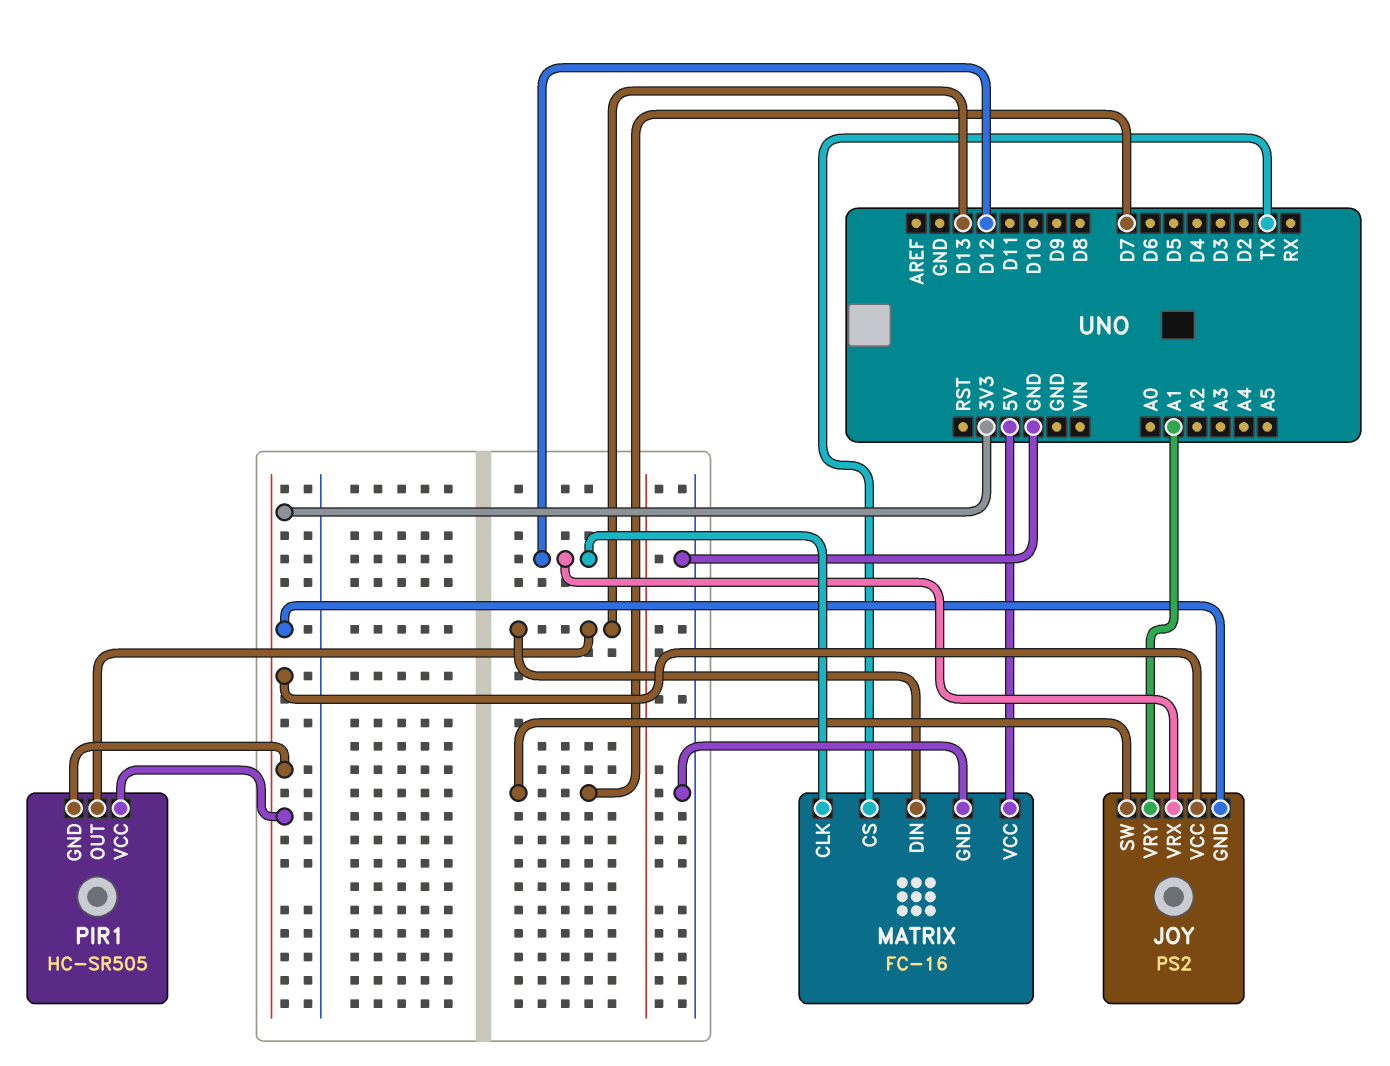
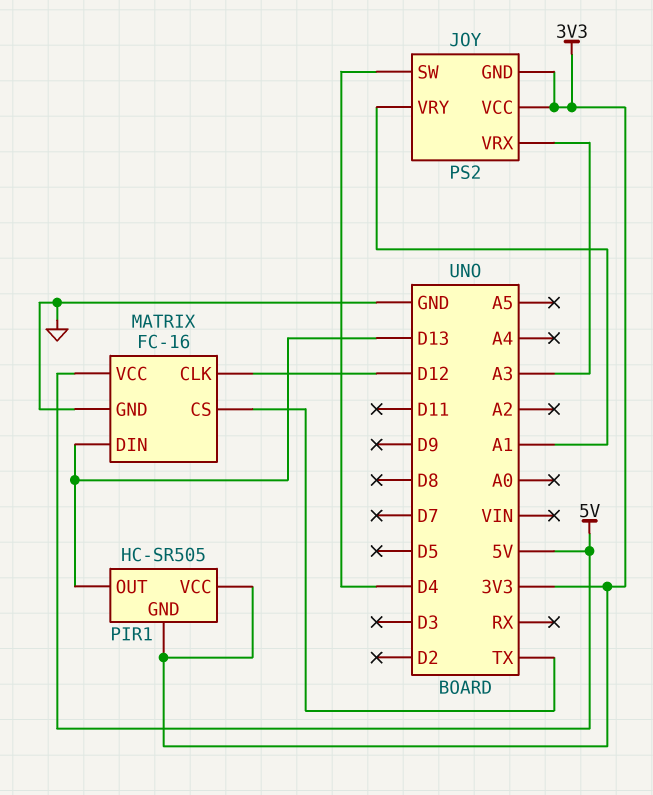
JOY pin SW: D7 -> D4
JOY pin VRX: D12 -> A3

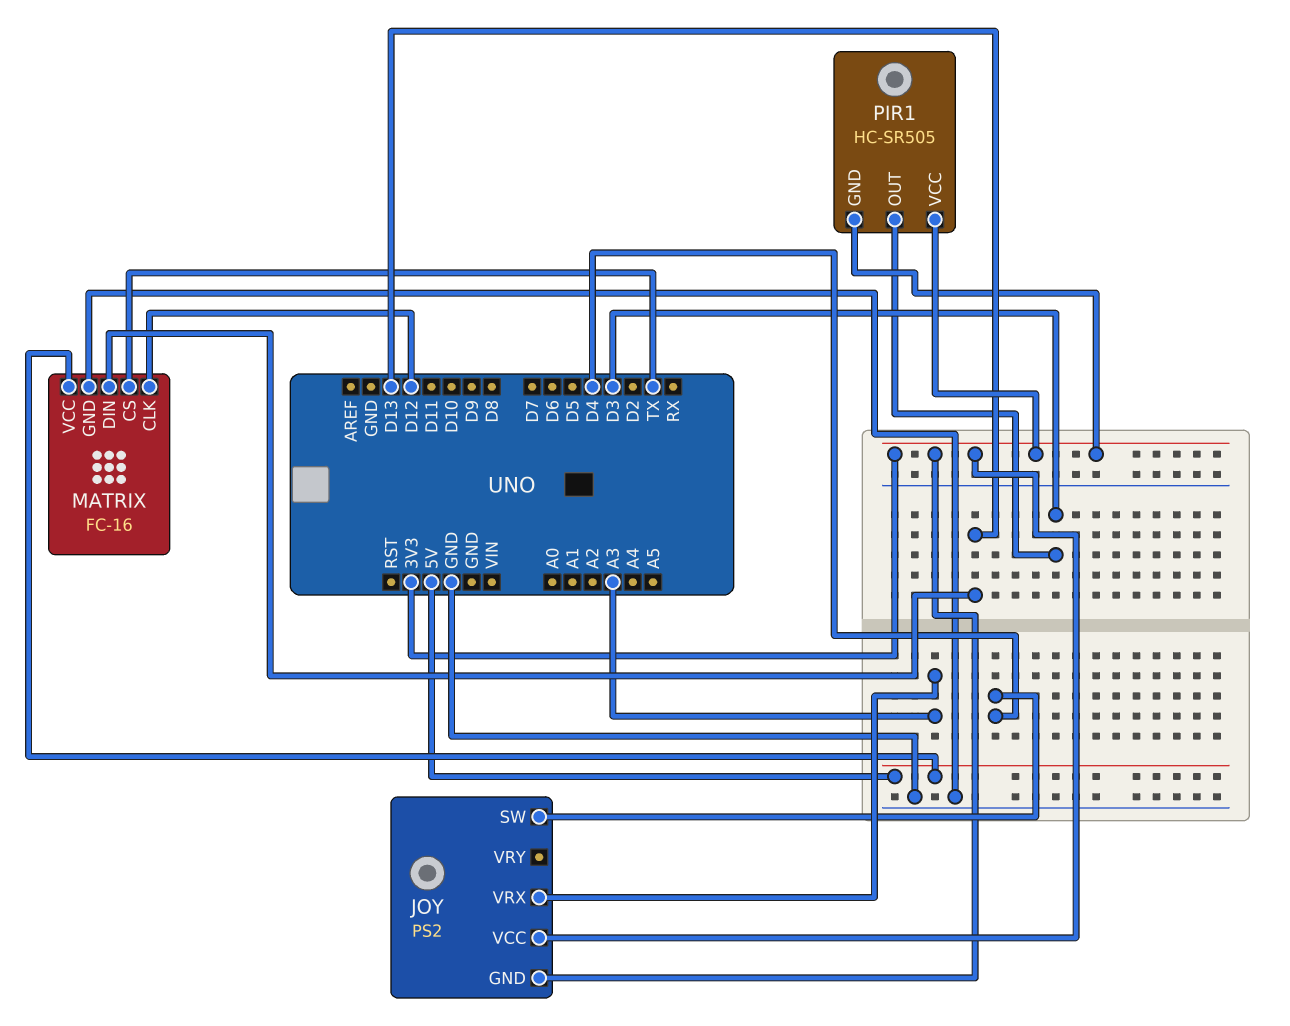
JOY pin VRY: A1 -> none
PIR1 pin OUT: D13 -> D3

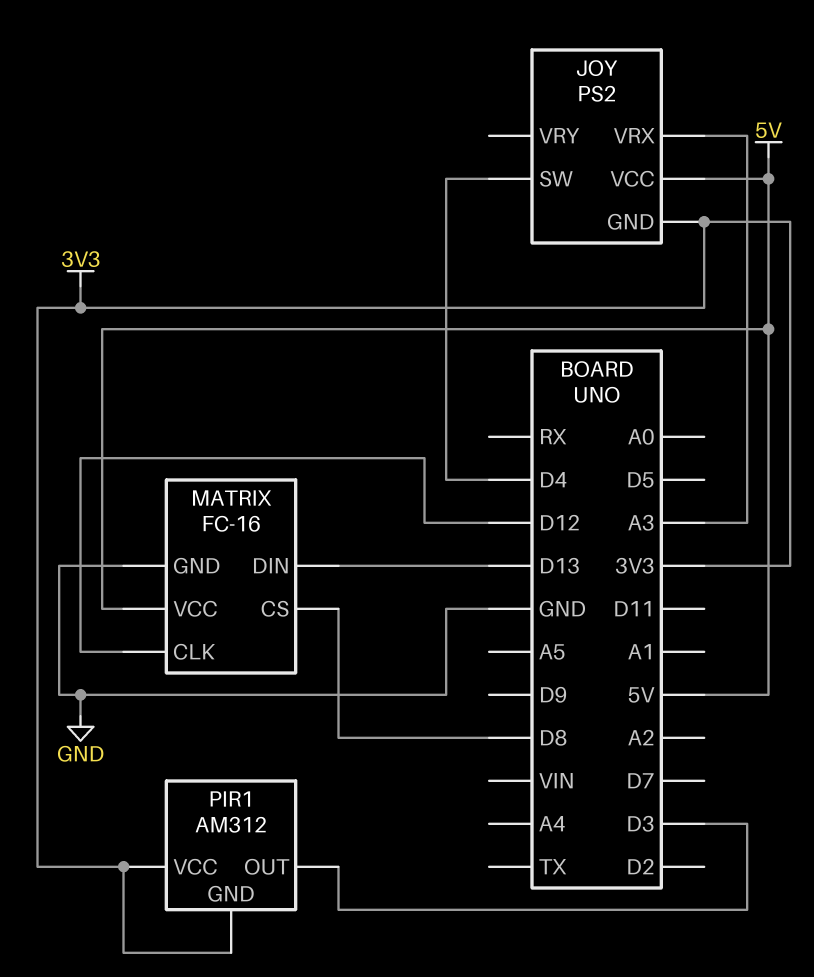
JOY pin VCC: 3V3 -> 5V
MATRIX pin CS: TX -> D8
PIR1: HC-SR505 -> AM312

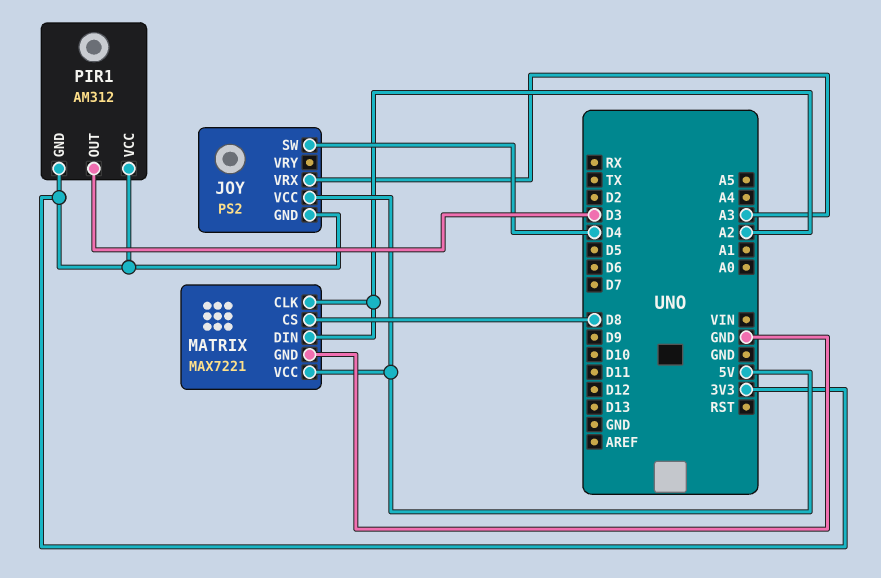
MATRIX: FC-16 -> MAX7221
MATRIX pin CLK: D12 -> A2
MATRIX pin DIN: D13 -> A2

